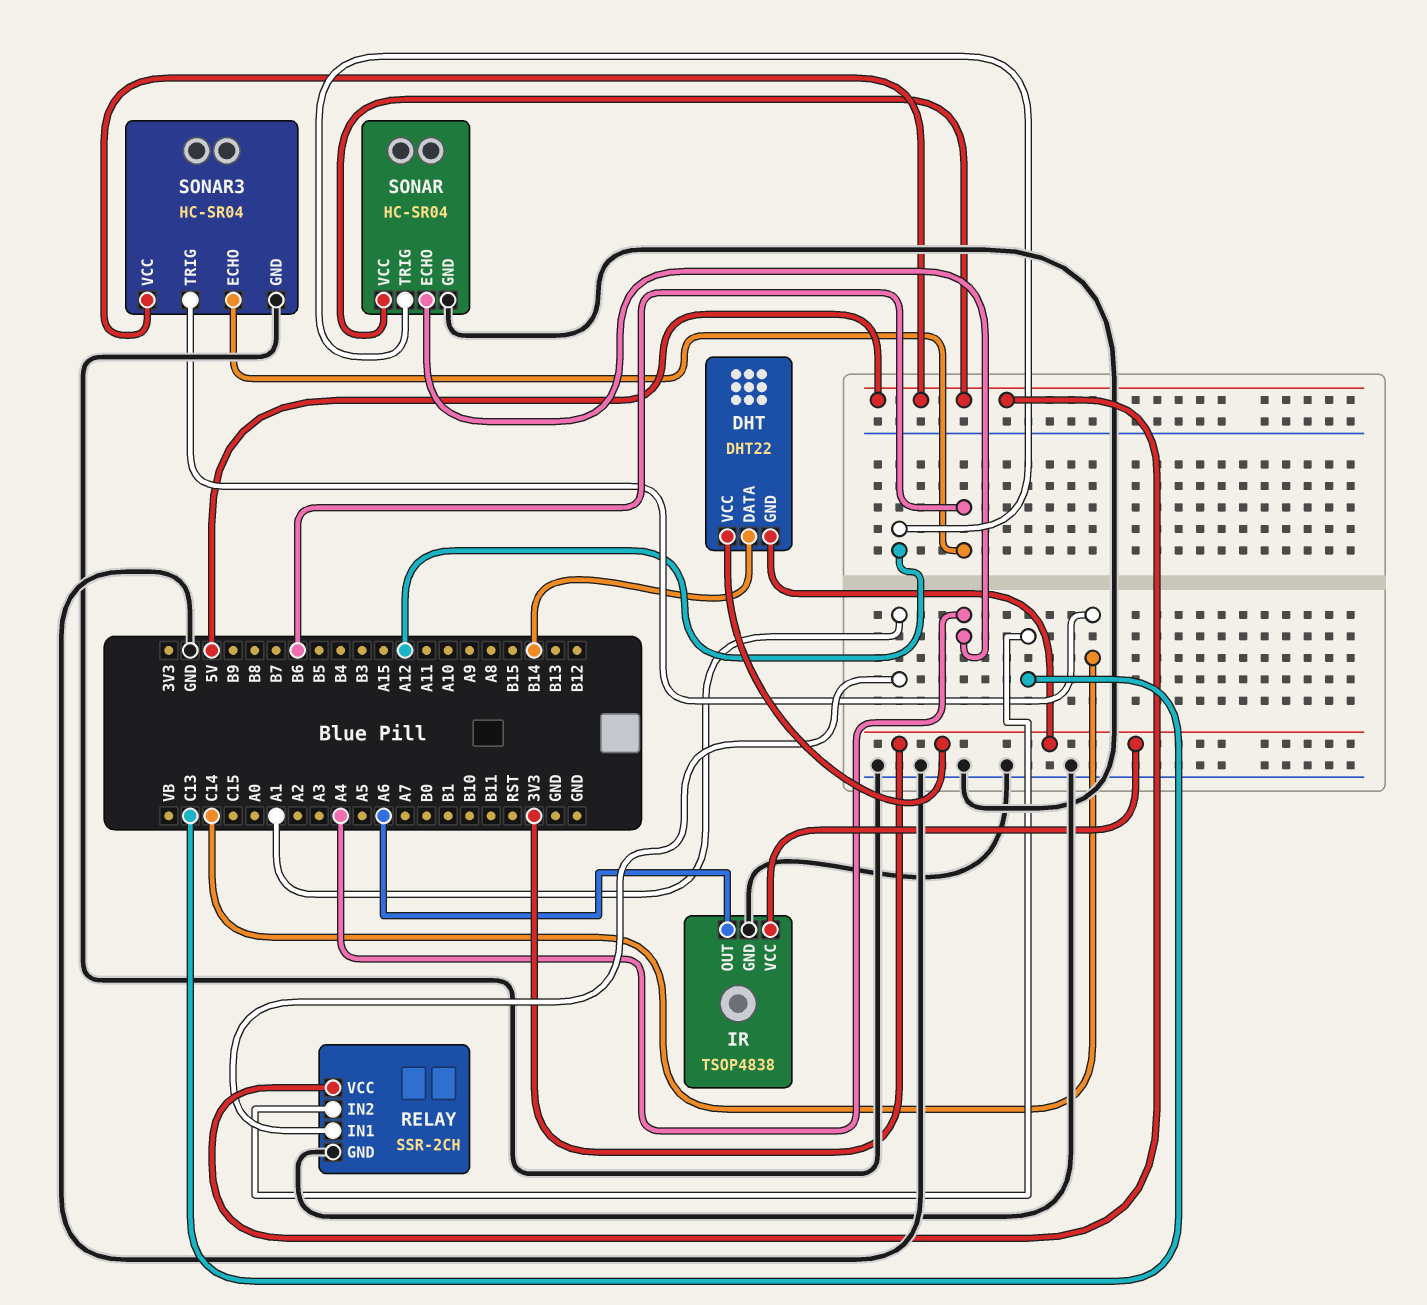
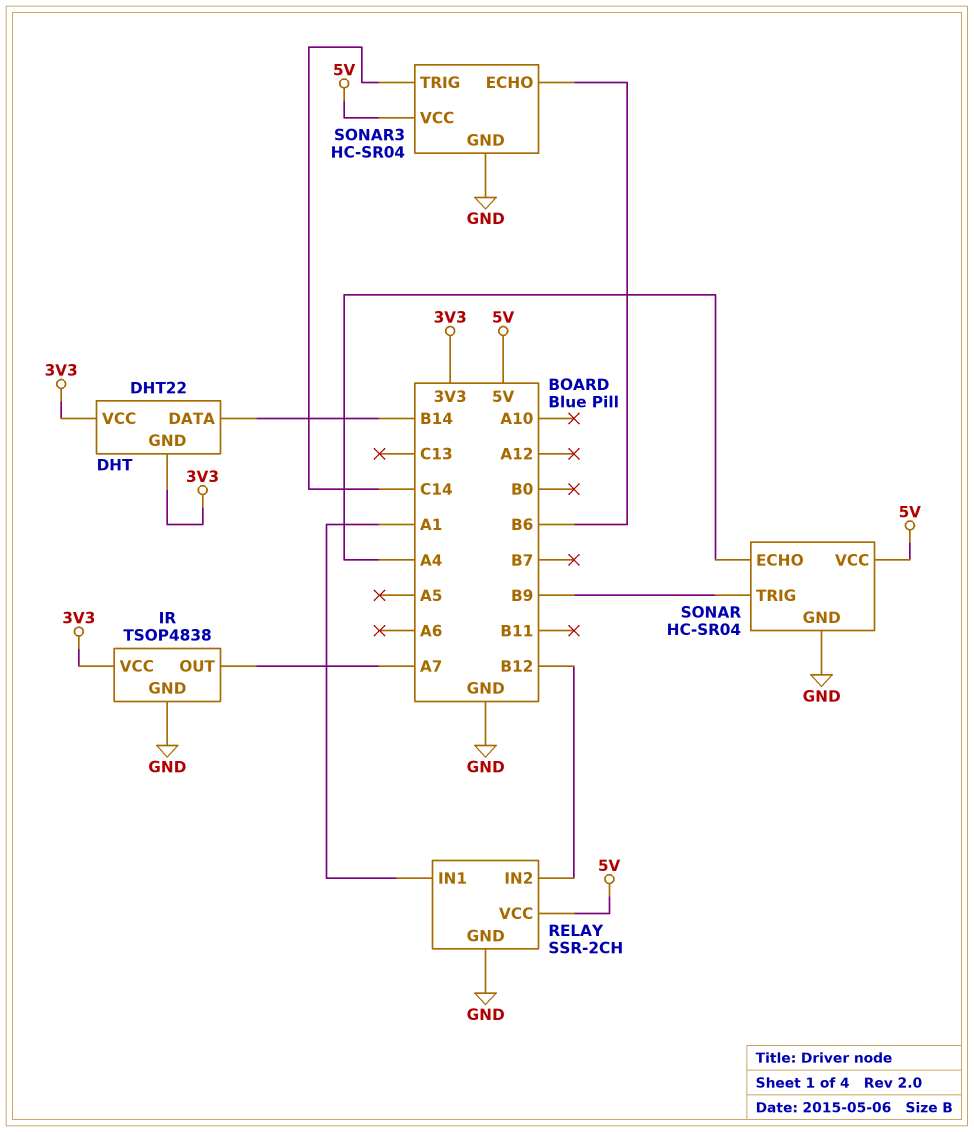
IR pin OUT: A6 -> A7
RELAY pin IN2: C13 -> B12
SONAR pin TRIG: A12 -> B9

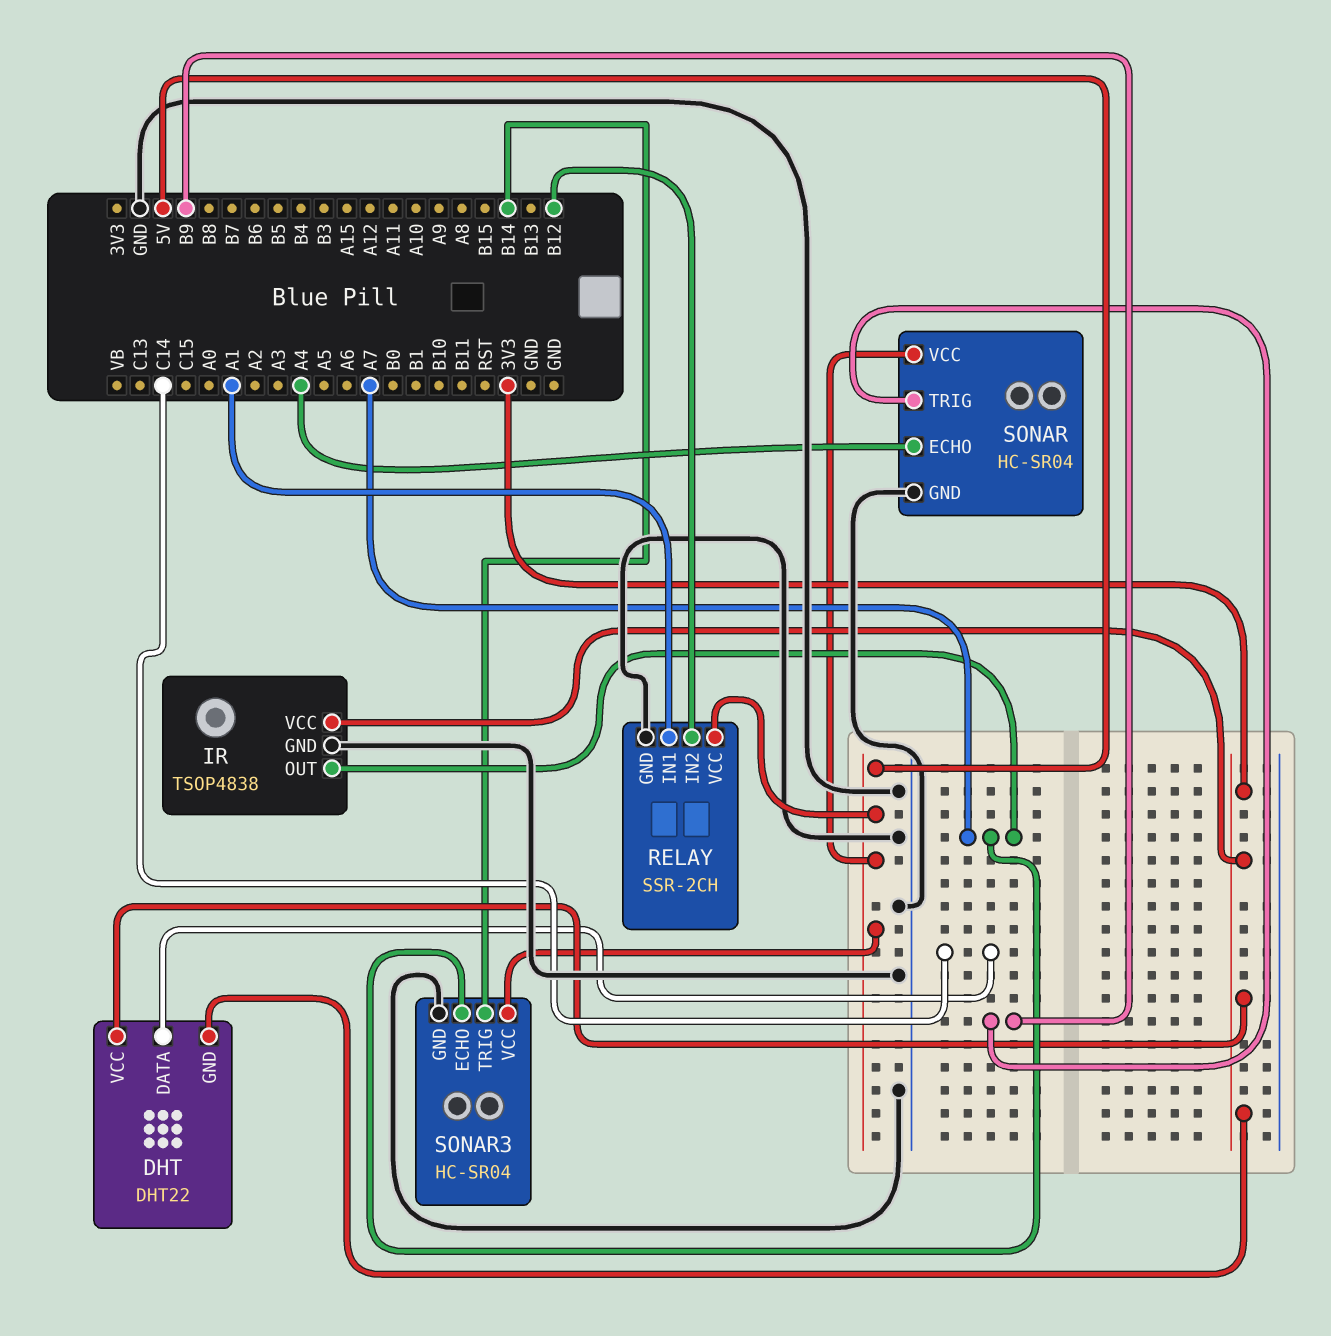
DHT pin DATA: B14 -> C14
SONAR3 pin ECHO: B6 -> A7
SONAR3 pin TRIG: C14 -> B14

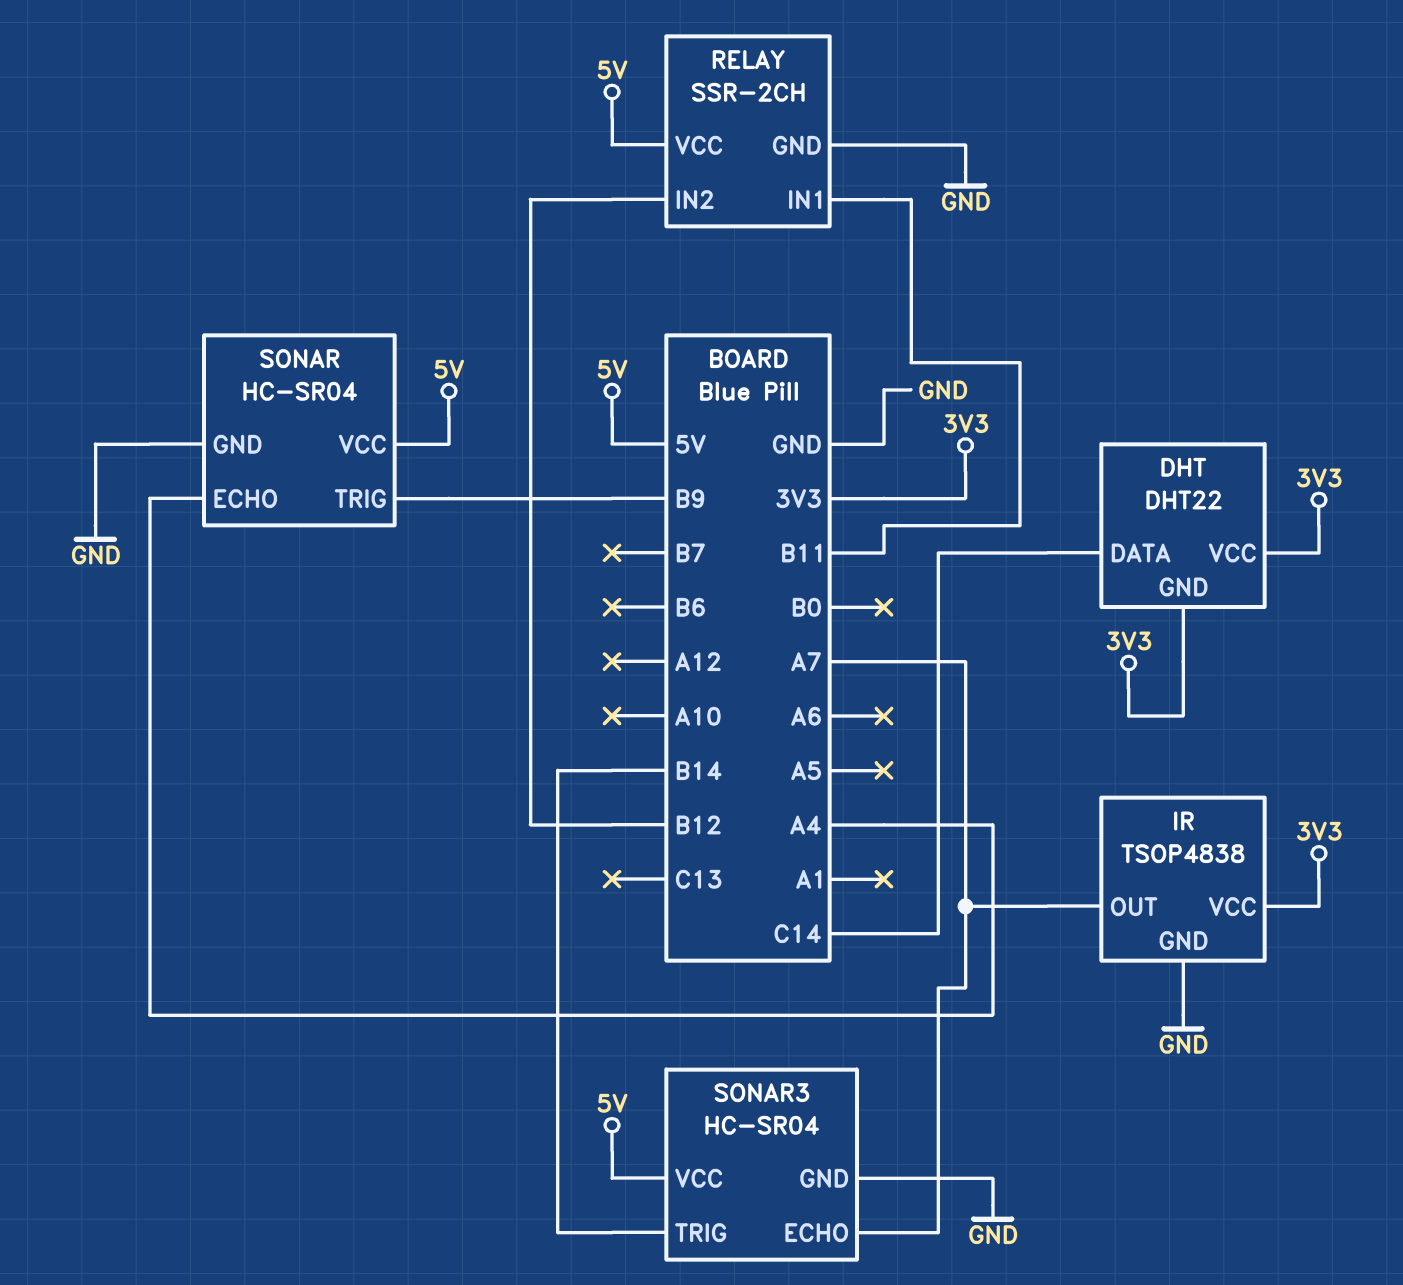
RELAY pin IN1: A1 -> B11

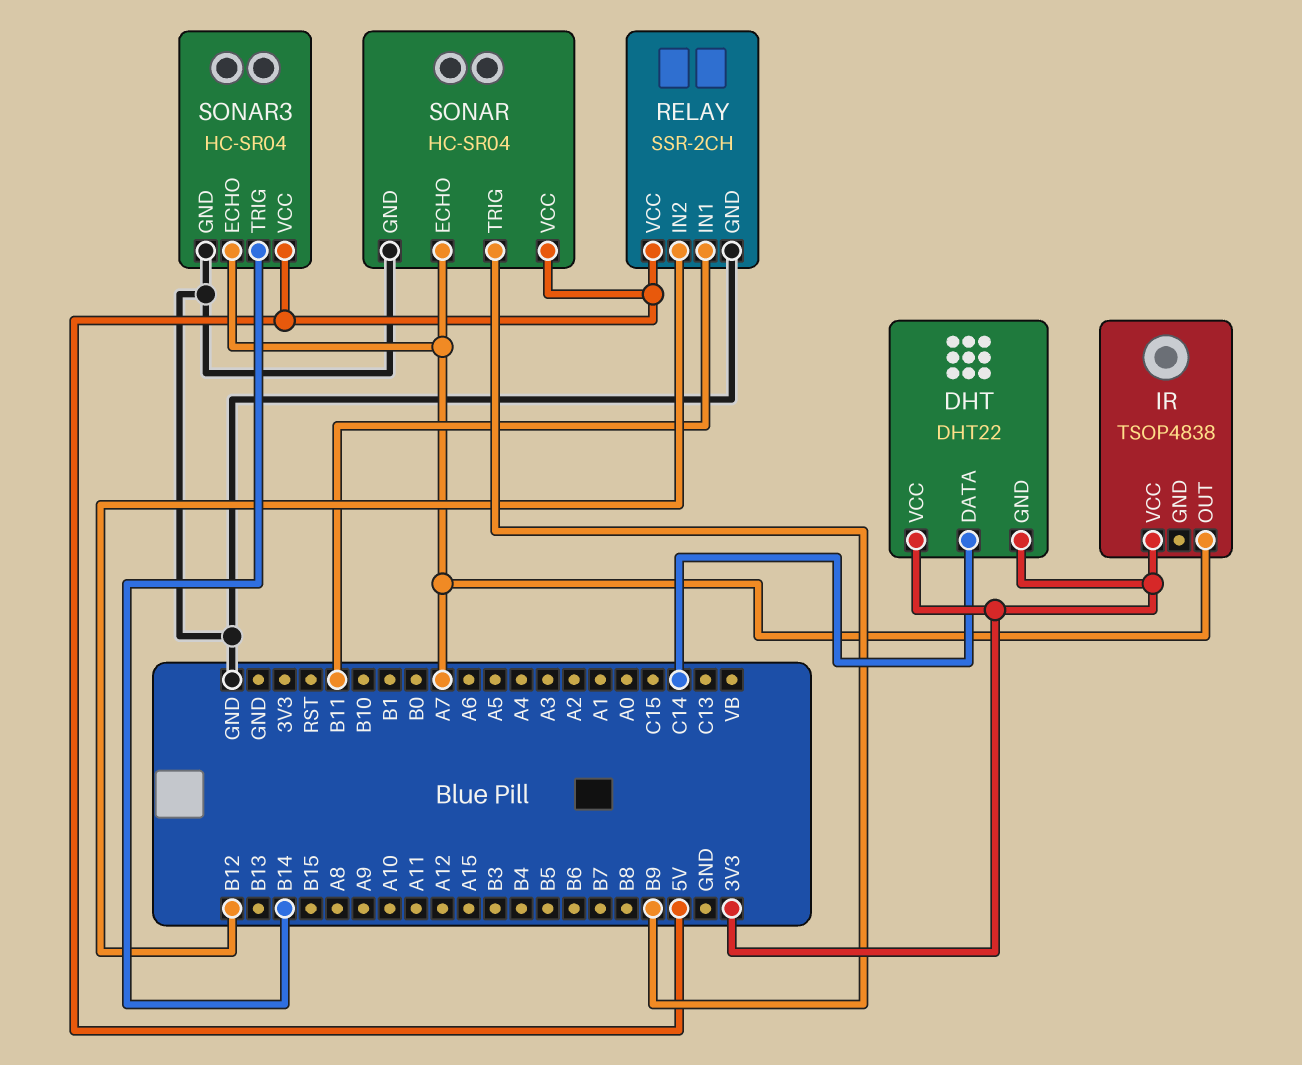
IR pin GND: GND -> none
SONAR pin ECHO: A4 -> A7

